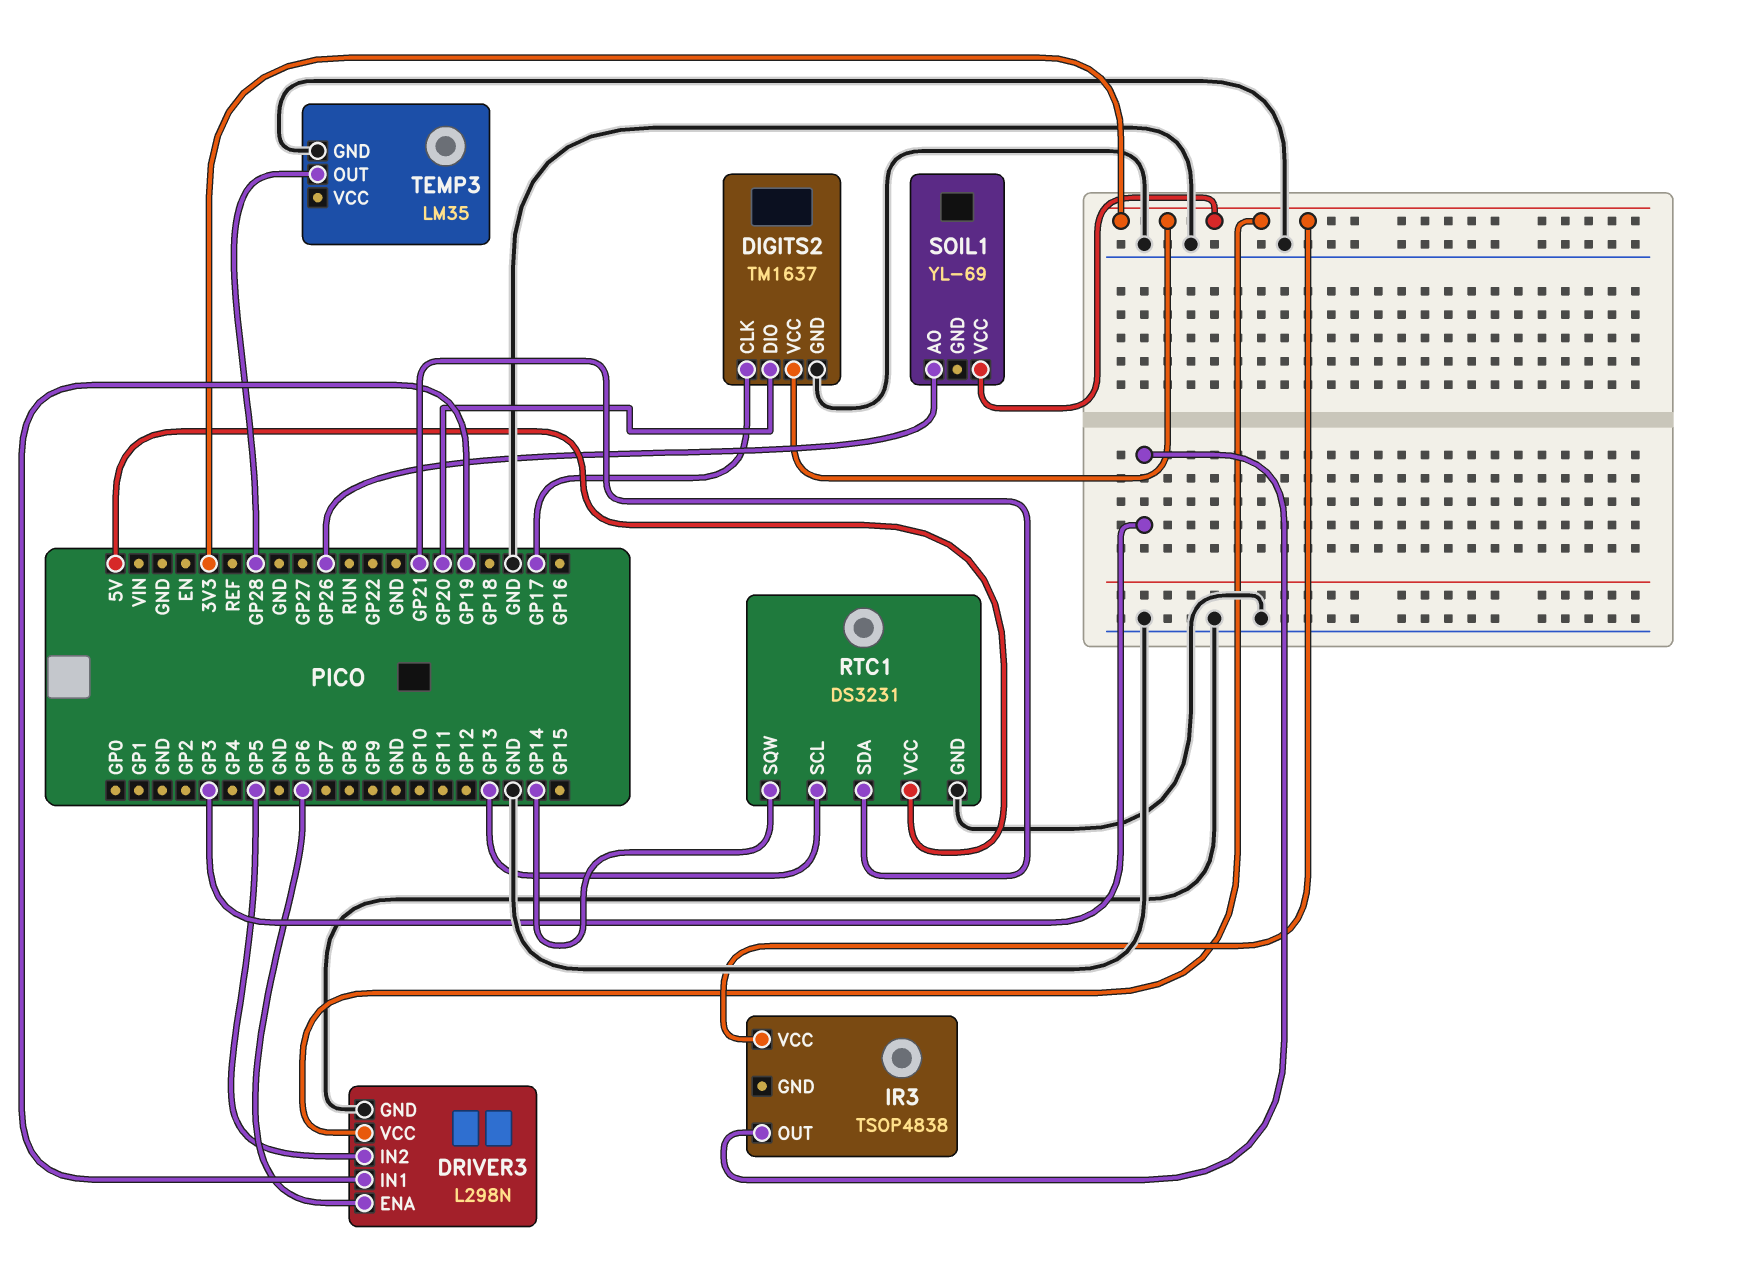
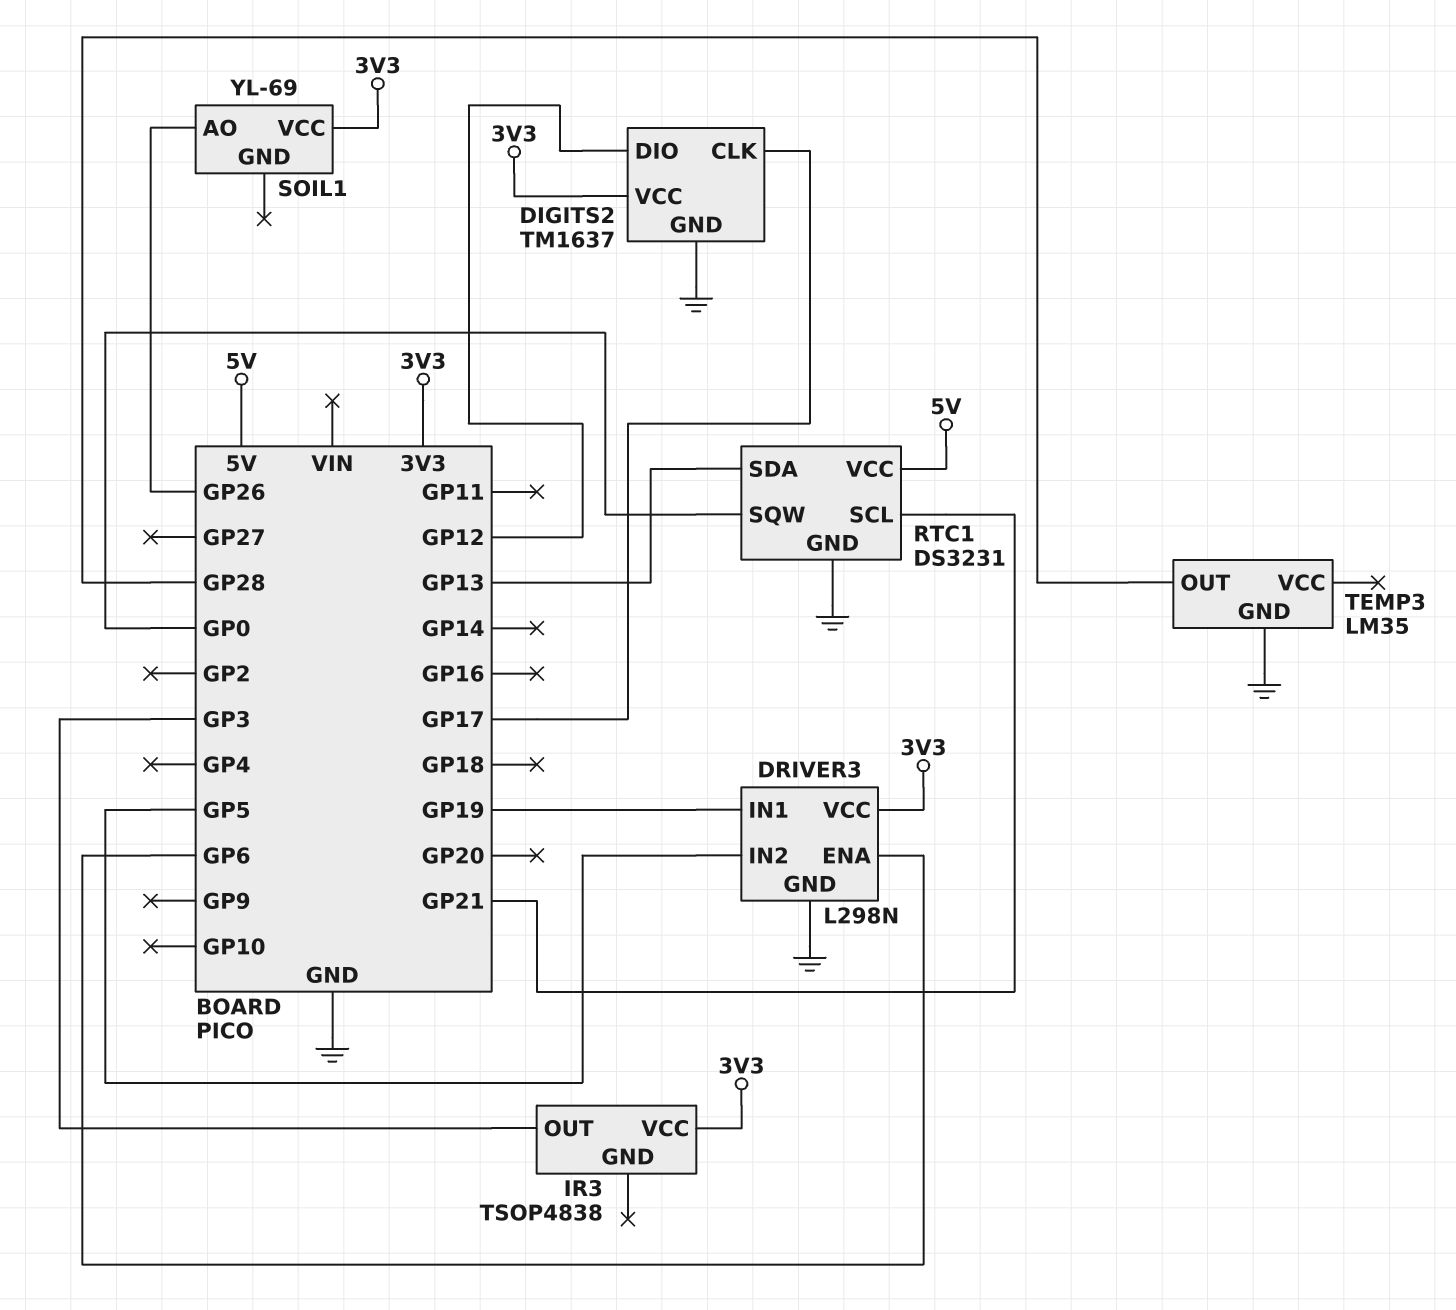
DIGITS2 pin DIO: GP20 -> GP12
RTC1 pin SCL: GP13 -> GP21
RTC1 pin SDA: GP21 -> GP13
RTC1 pin SQW: GP14 -> GP0

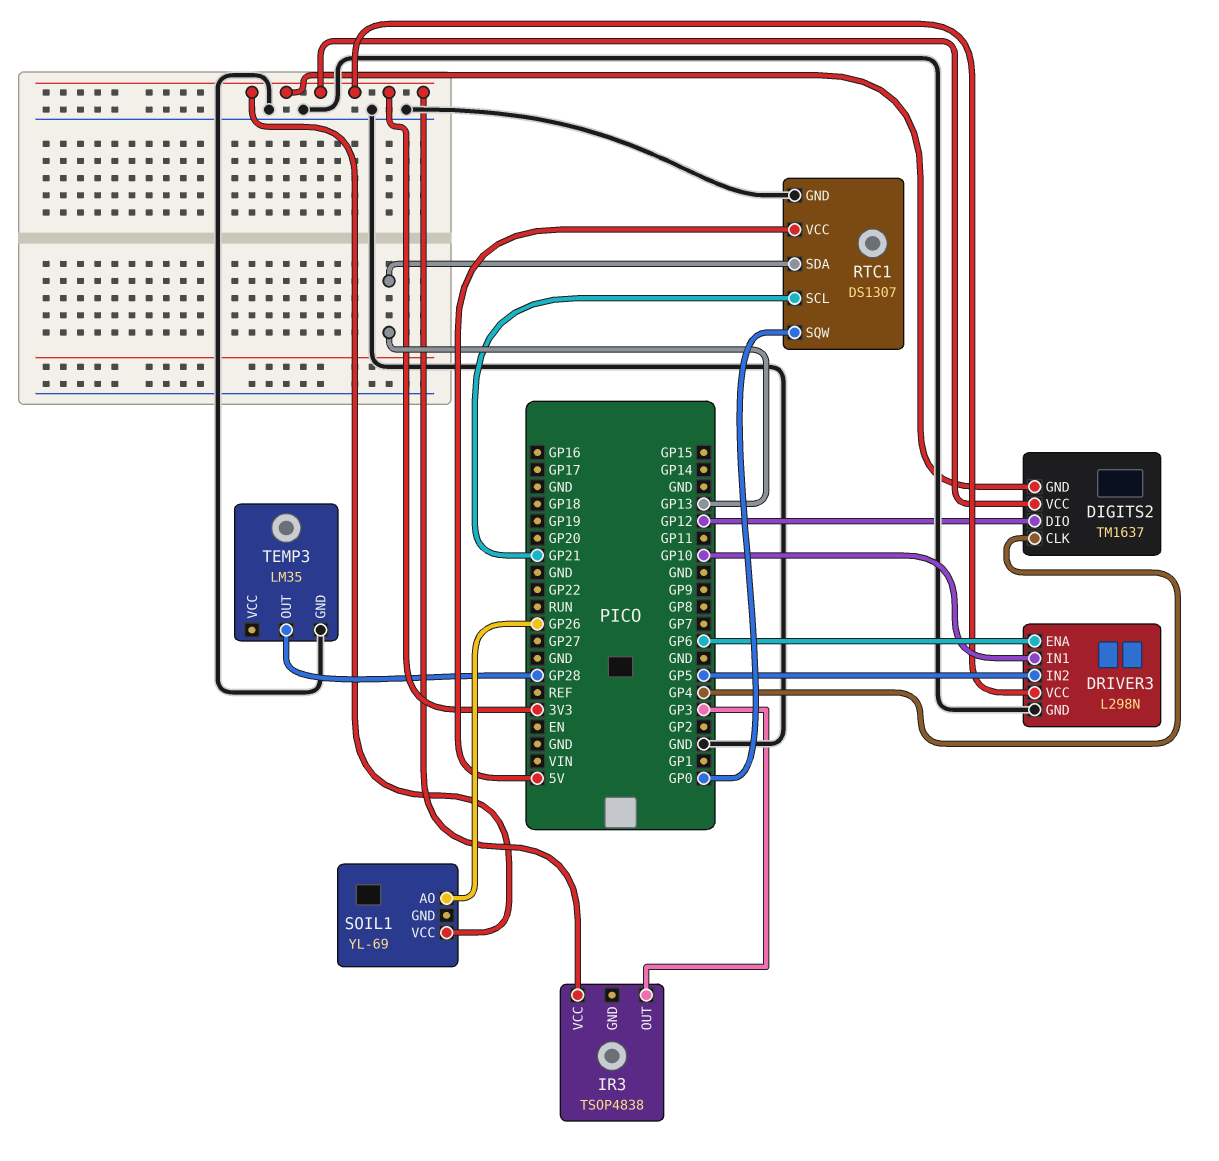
DIGITS2 pin CLK: GP17 -> GP4
DIGITS2 pin GND: GND -> 3V3
DRIVER3 pin IN1: GP19 -> GP10
RTC1: DS3231 -> DS1307

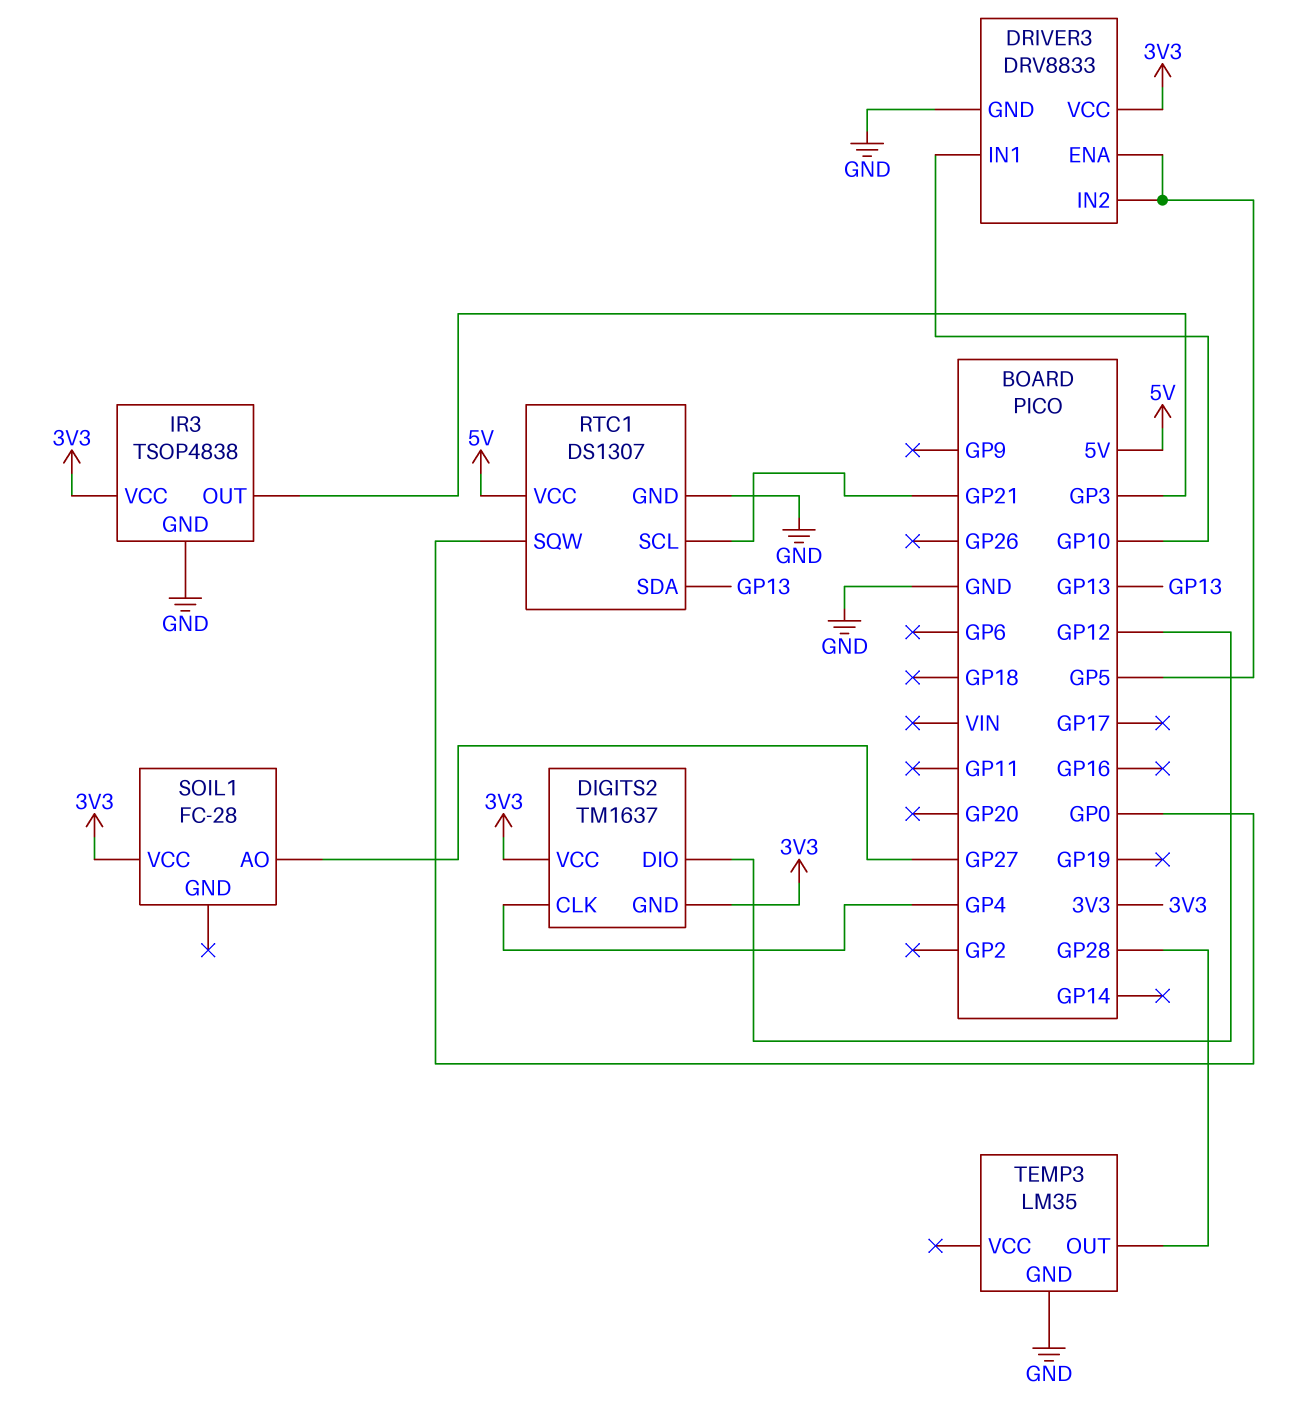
DRIVER3: L298N -> DRV8833
DRIVER3 pin ENA: GP6 -> GP5
IR3 pin GND: none -> GND
SOIL1: YL-69 -> FC-28
SOIL1 pin AO: GP26 -> GP27

